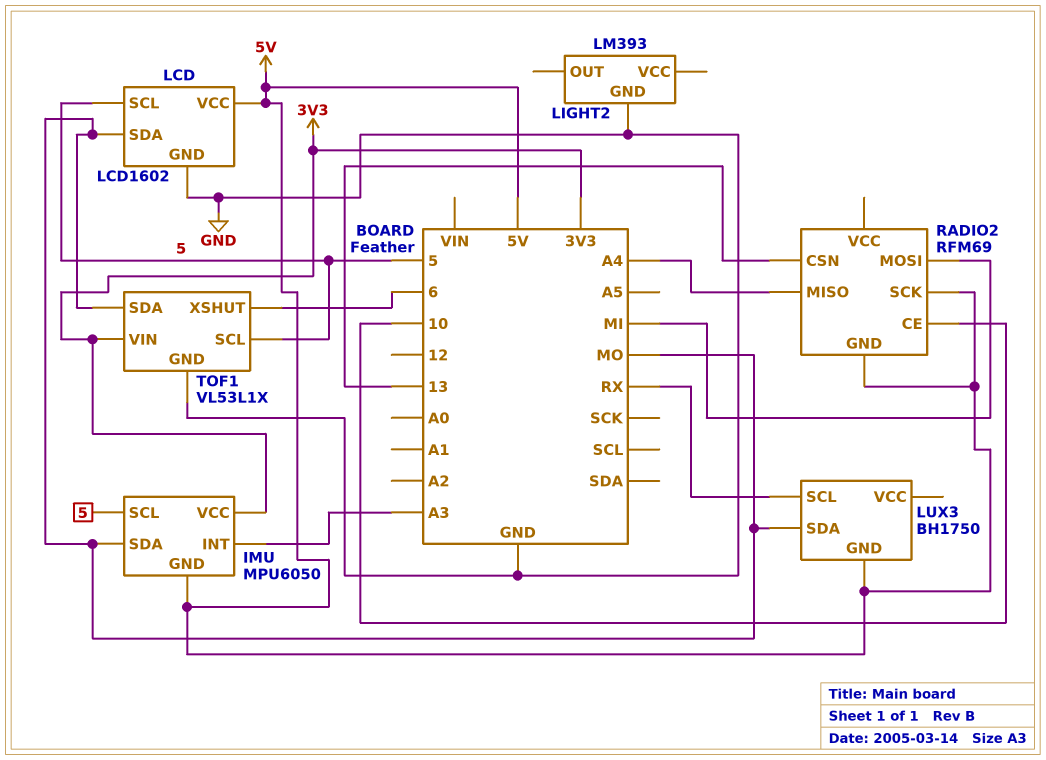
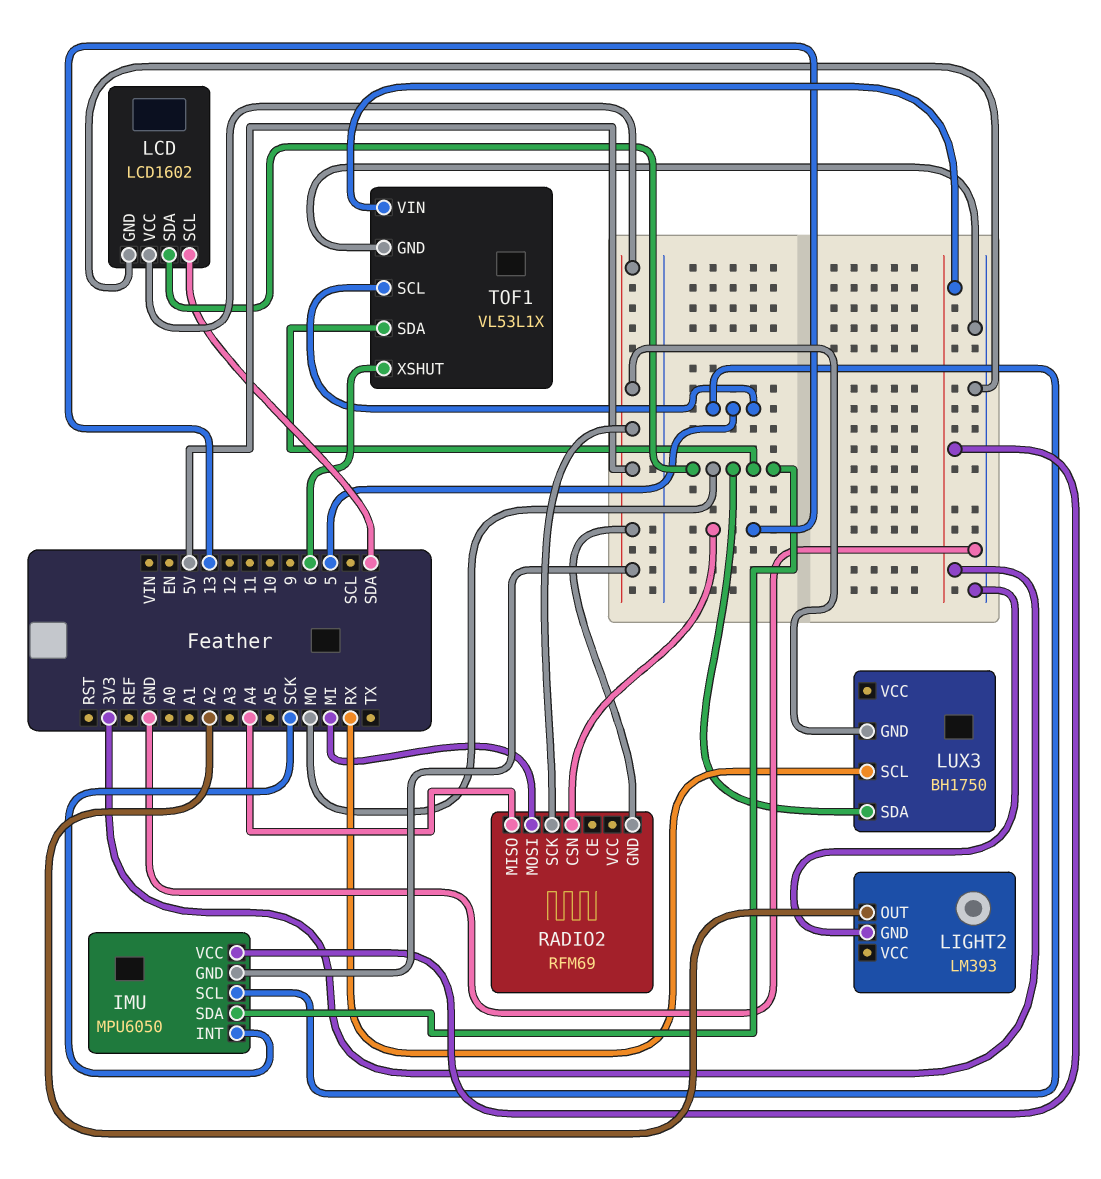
IMU pin INT: A3 -> SCK
LCD pin SCL: 5 -> SDA
LIGHT2 pin OUT: none -> A2
RADIO2 pin CE: 10 -> none

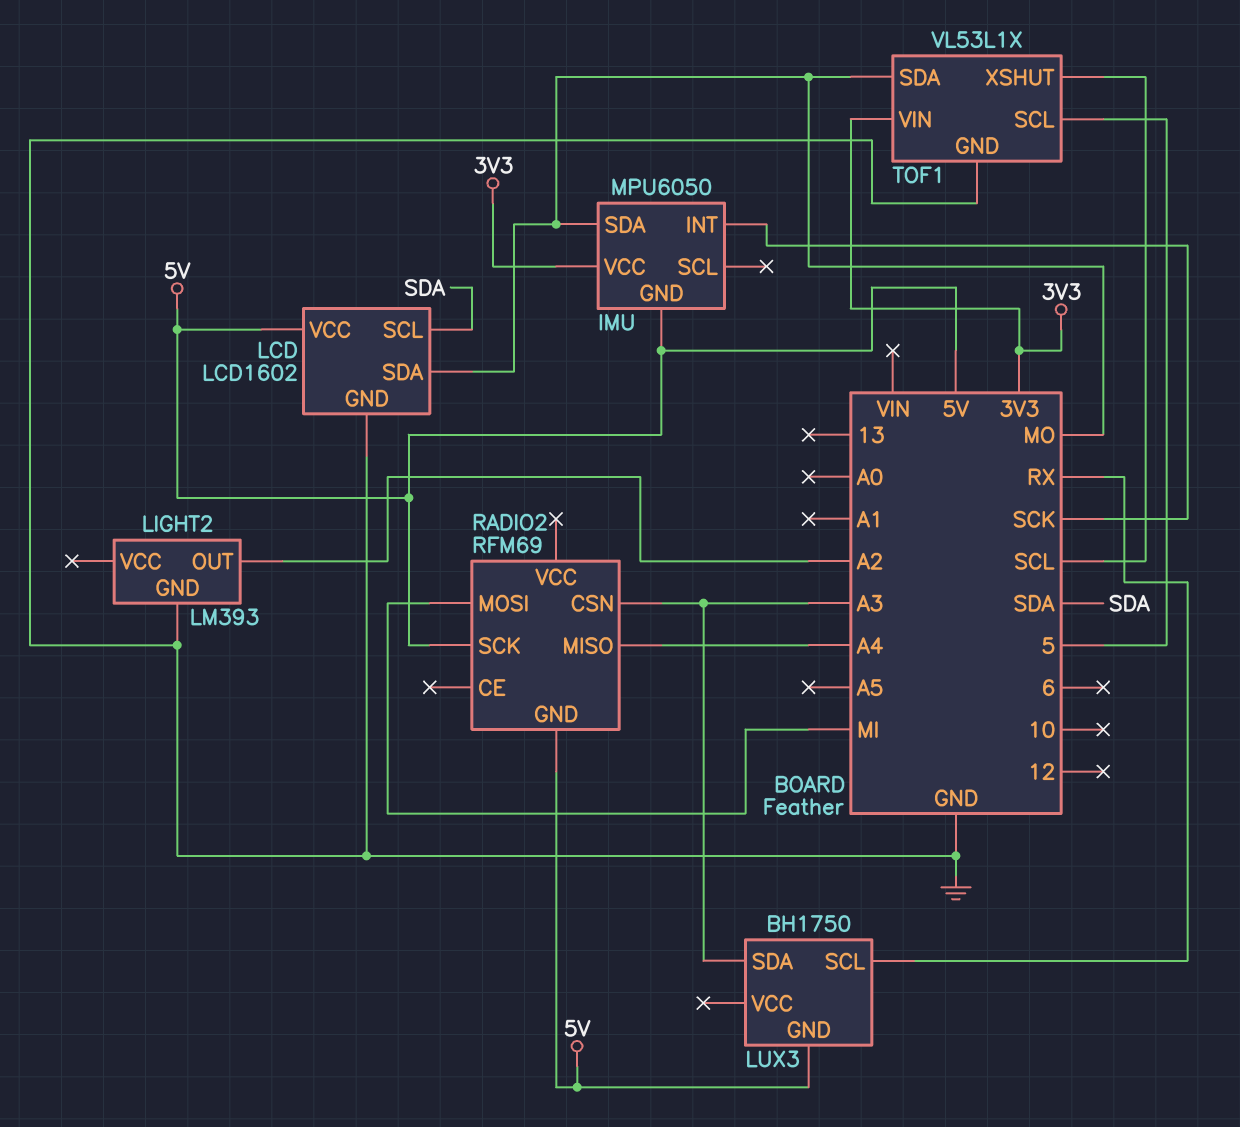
IMU pin SCL: 5 -> none
LUX3 pin SDA: MO -> A3
RADIO2 pin CSN: 13 -> A3
TOF1 pin XSHUT: 6 -> SCL

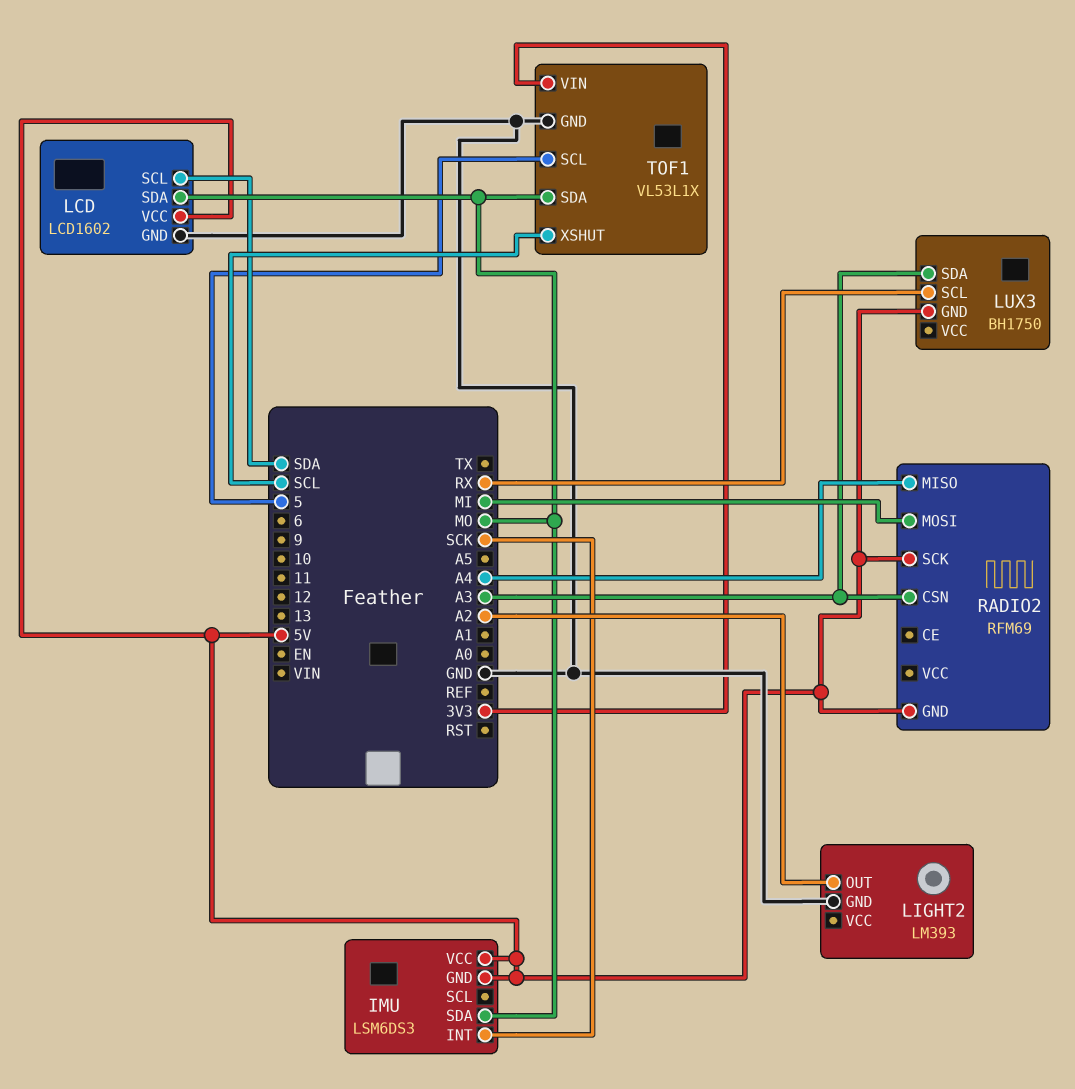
IMU: MPU6050 -> LSM6DS3
IMU pin VCC: 3V3 -> 5V

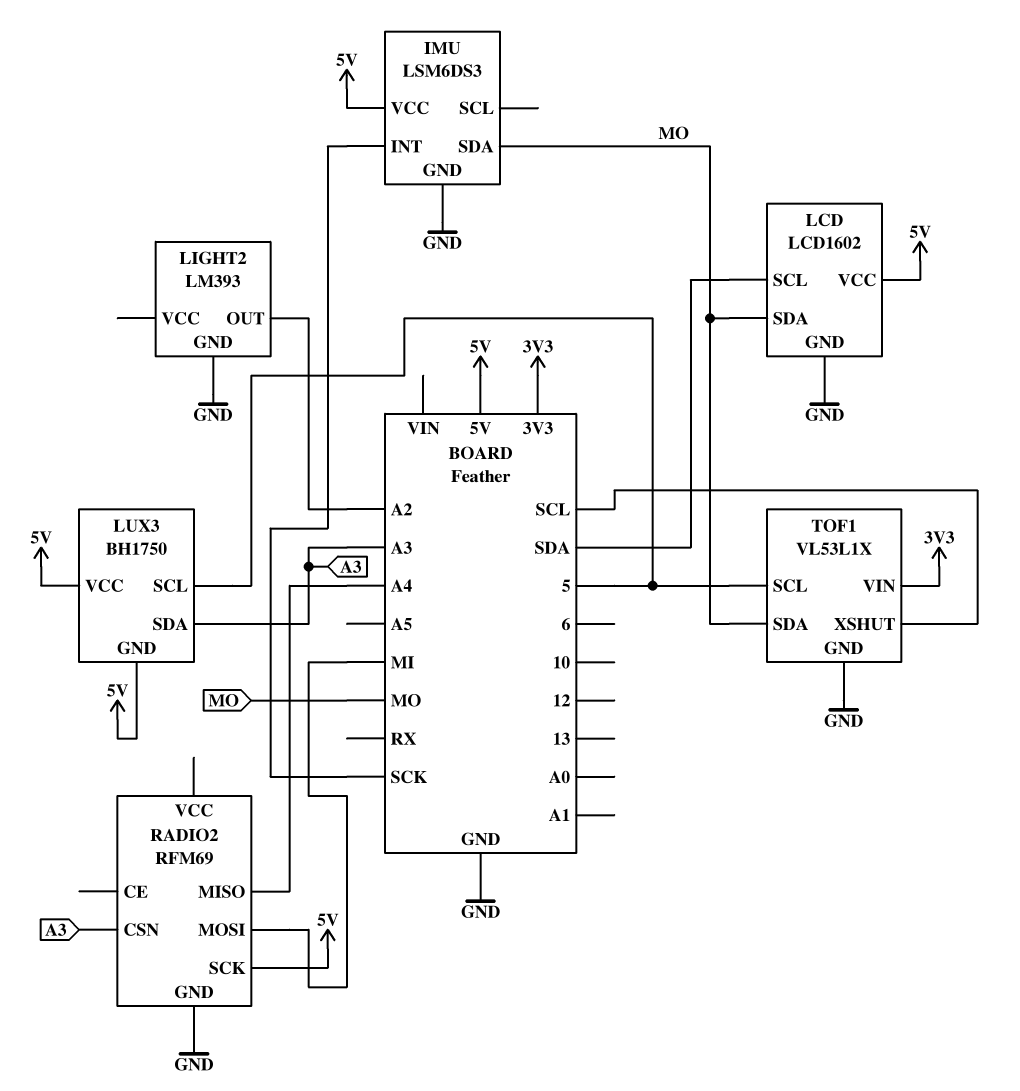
IMU pin GND: 5V -> GND
LUX3 pin SCL: RX -> 5
LUX3 pin VCC: none -> 5V
RADIO2 pin GND: 5V -> GND

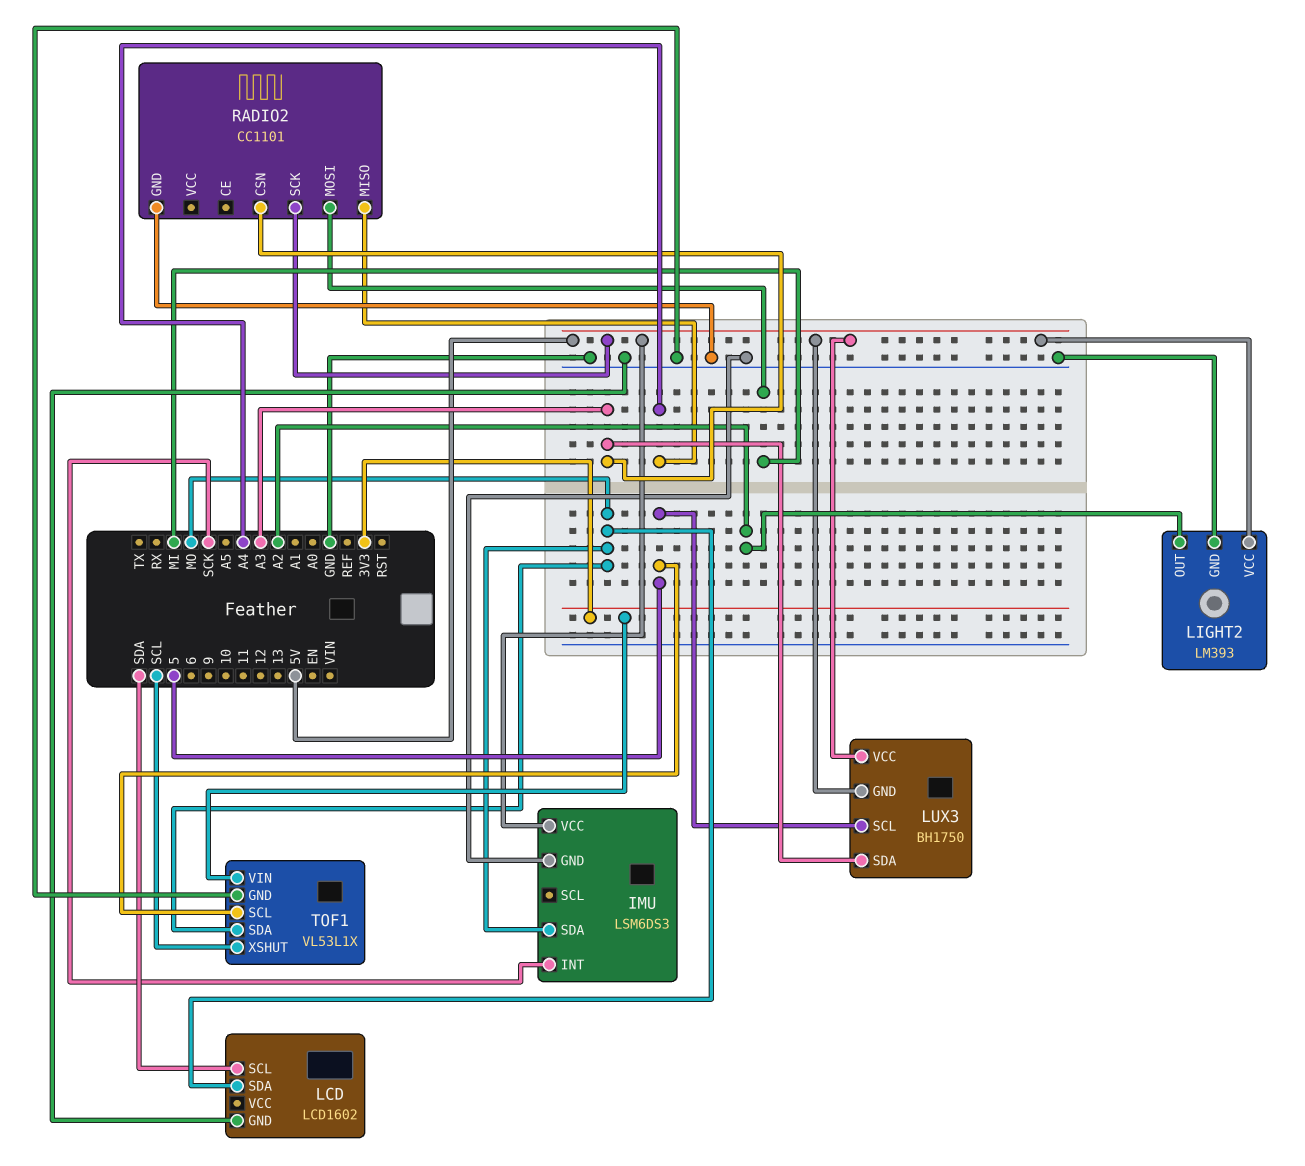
LCD pin VCC: 5V -> none
LIGHT2 pin VCC: none -> 5V
RADIO2: RFM69 -> CC1101

